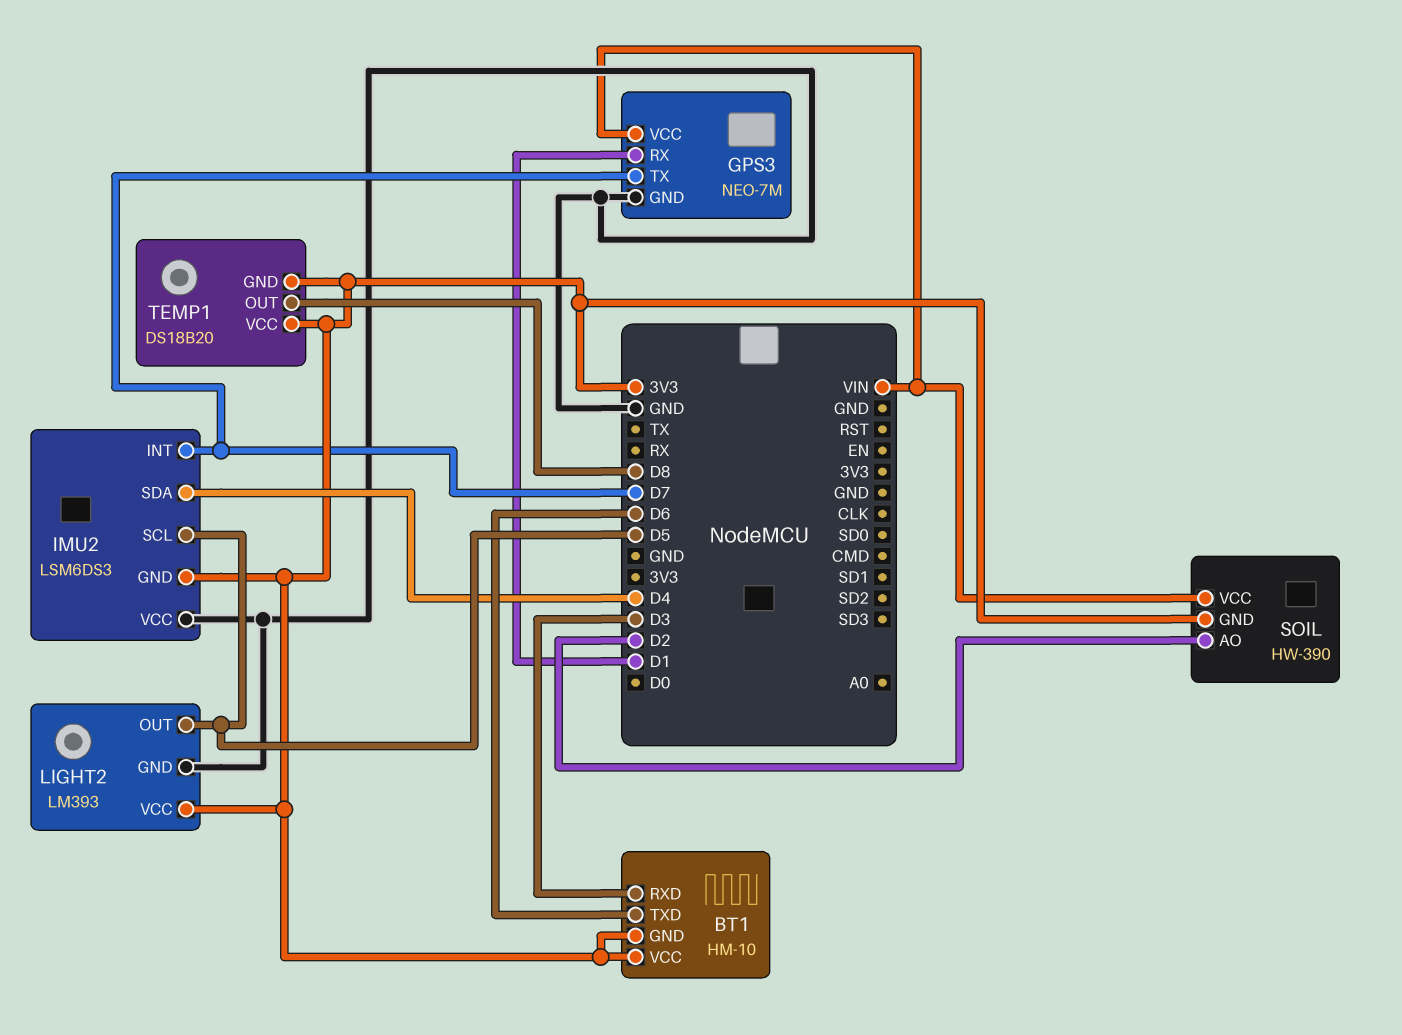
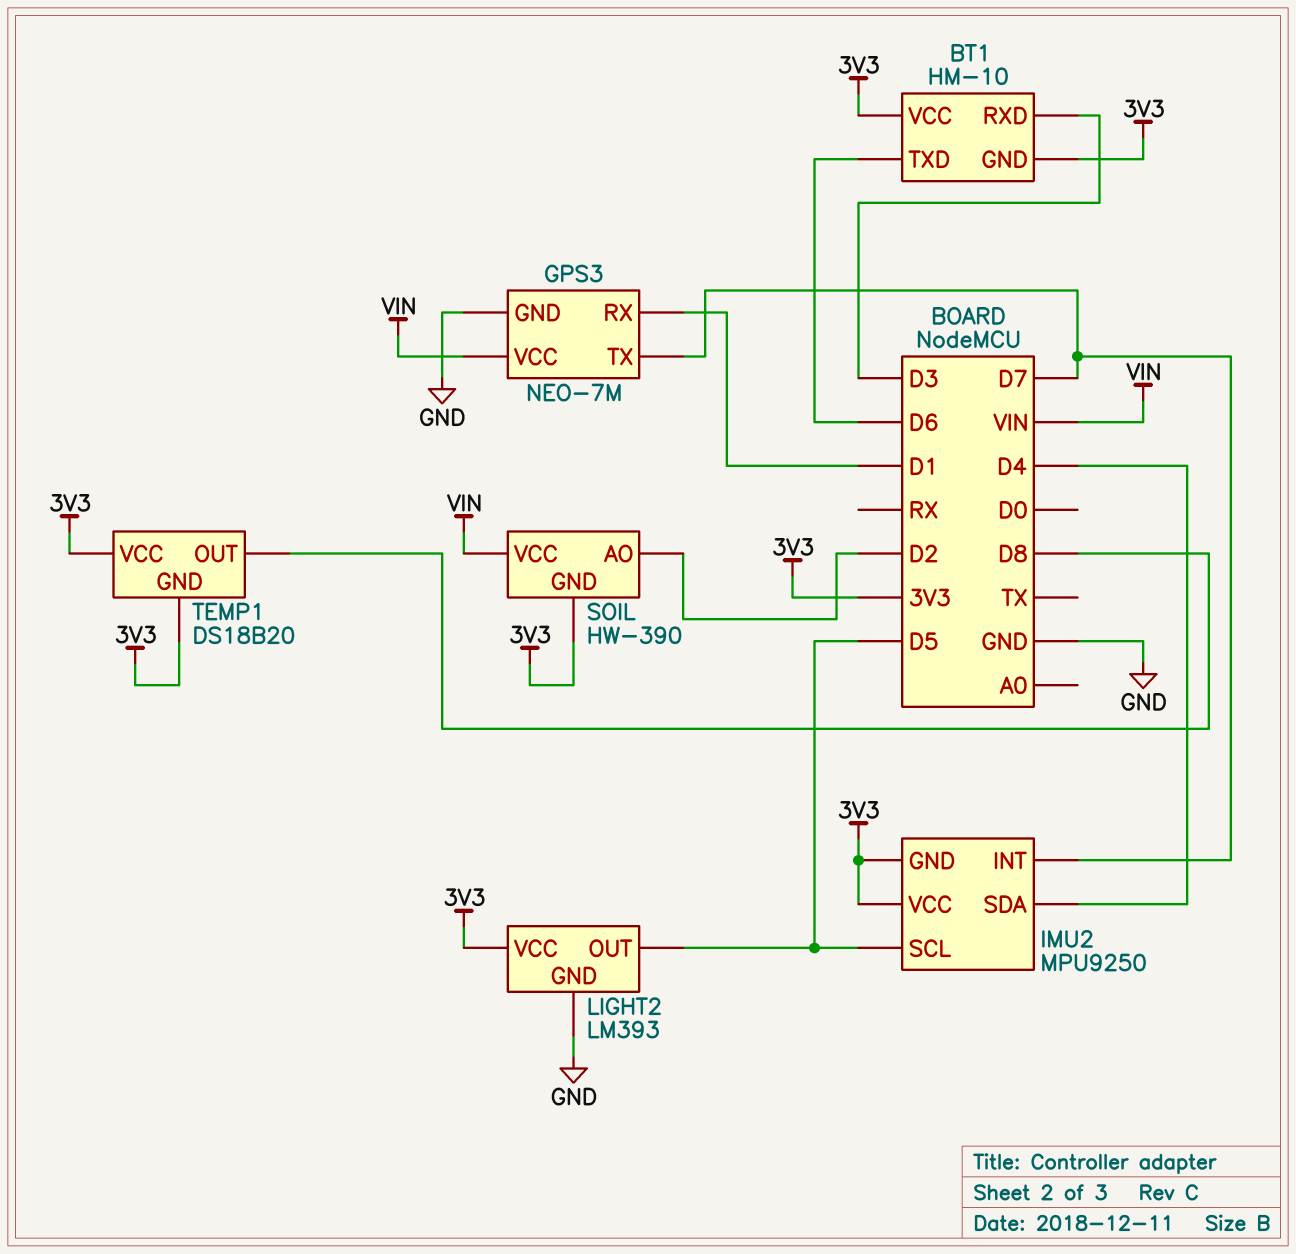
IMU2: LSM6DS3 -> MPU9250
IMU2 pin VCC: GND -> 3V3

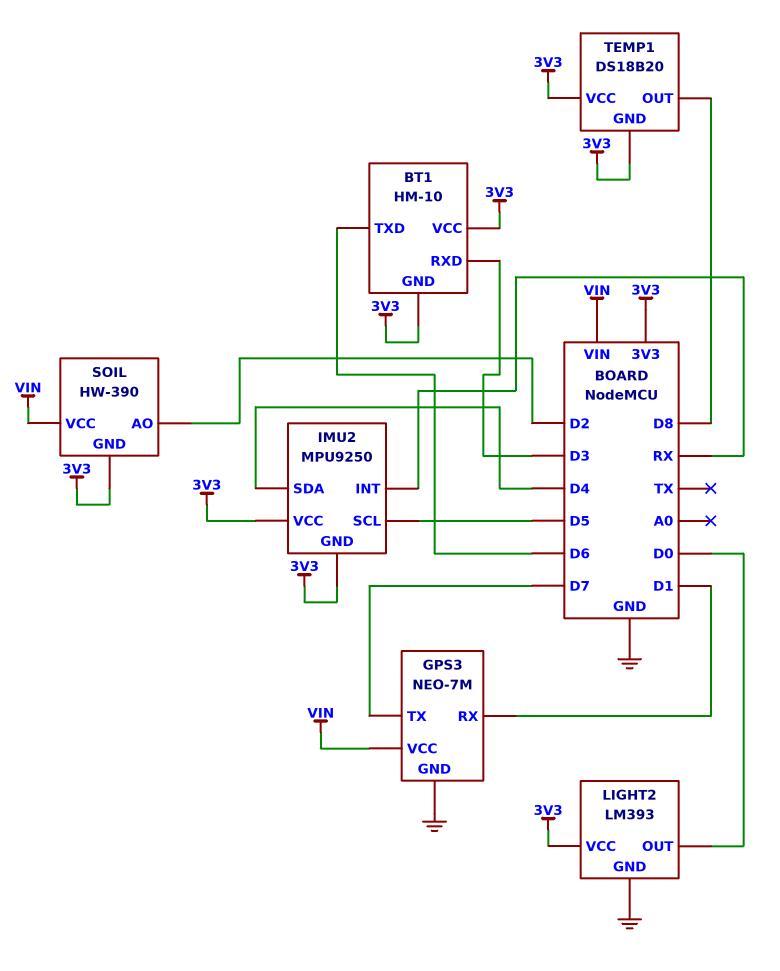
IMU2 pin INT: D7 -> RX
LIGHT2 pin OUT: D5 -> D0

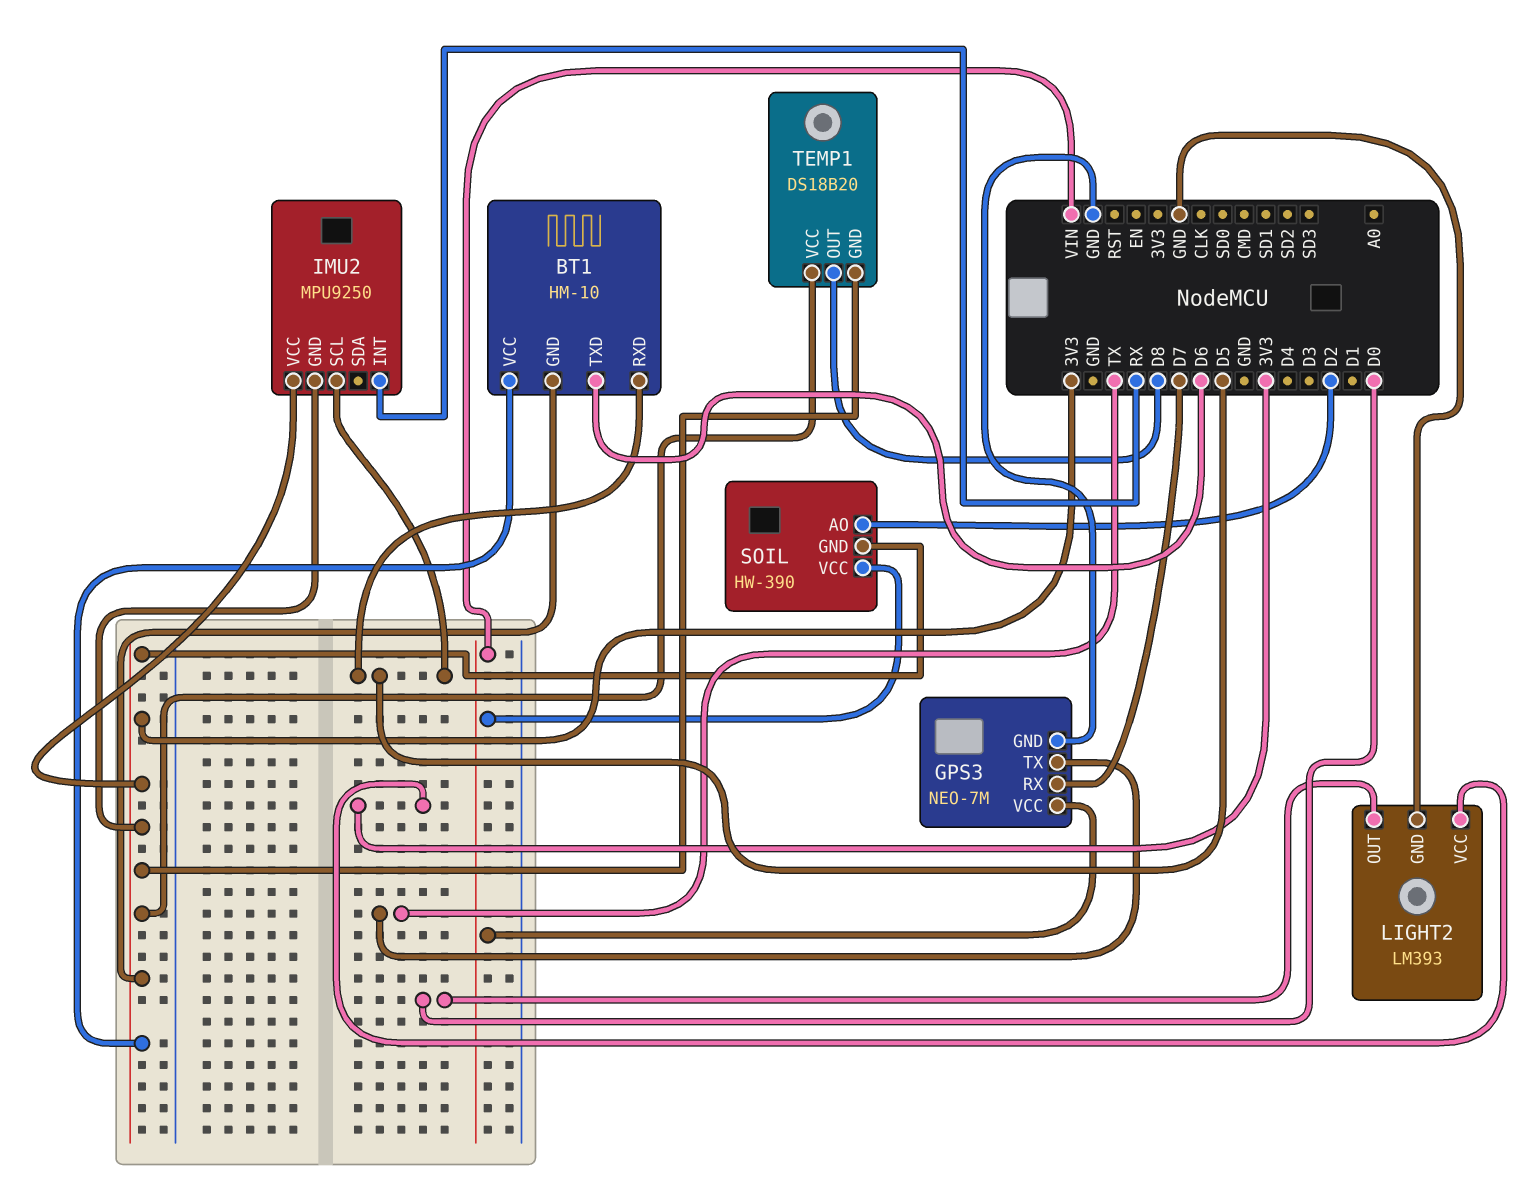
BT1 pin RXD: D3 -> D5
GPS3 pin RX: D1 -> D7
GPS3 pin TX: D7 -> TX
IMU2 pin SDA: D4 -> none

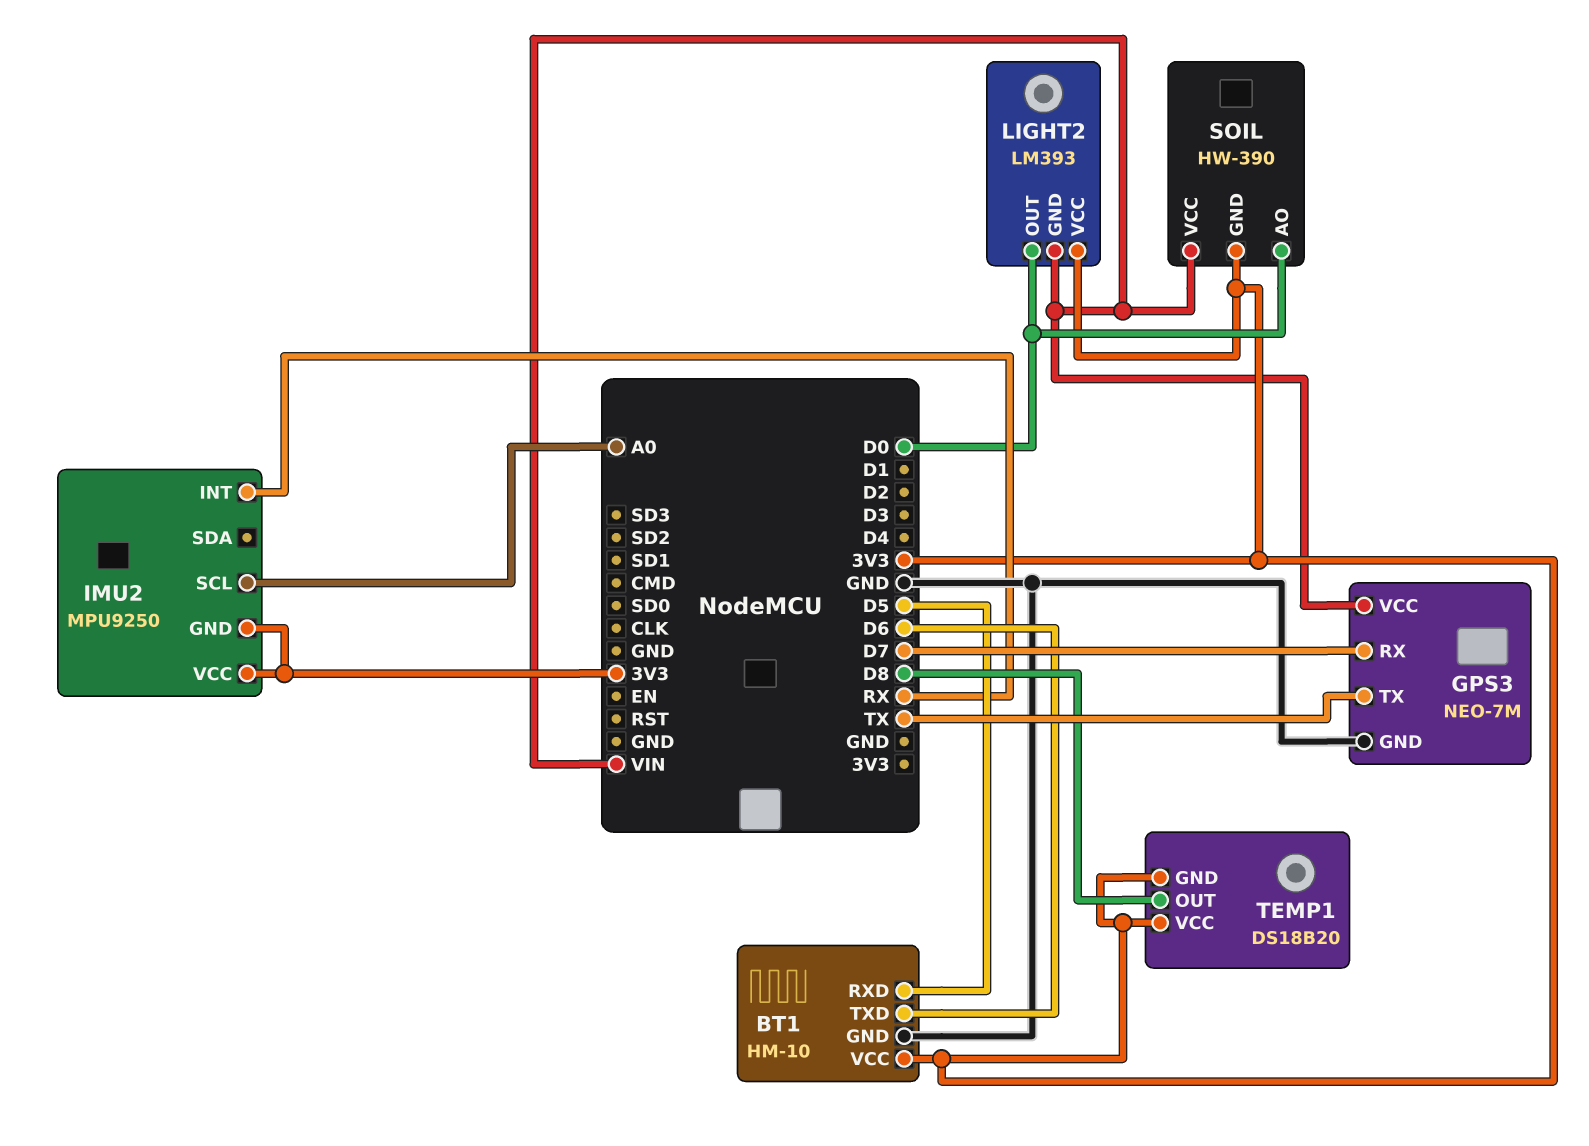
BT1 pin GND: 3V3 -> GND
IMU2 pin SCL: D5 -> A0
LIGHT2 pin GND: GND -> VIN
SOIL pin AO: D2 -> D0

